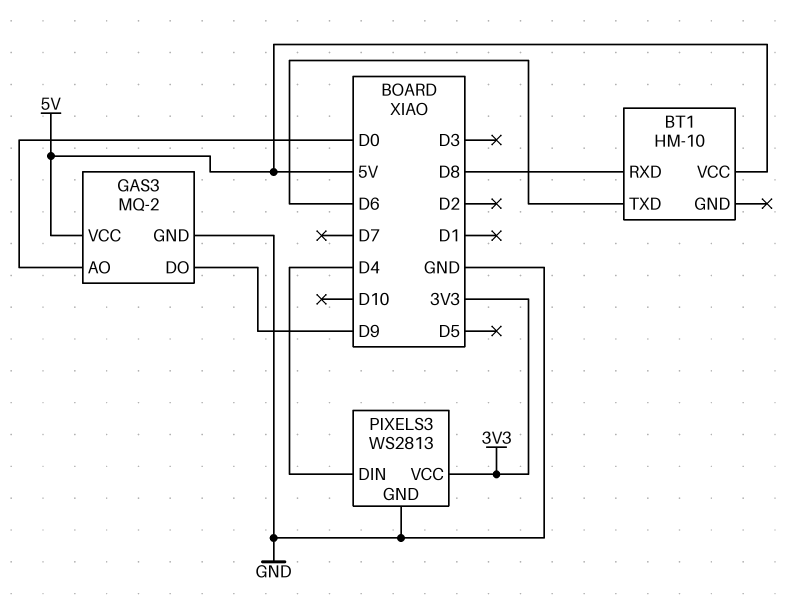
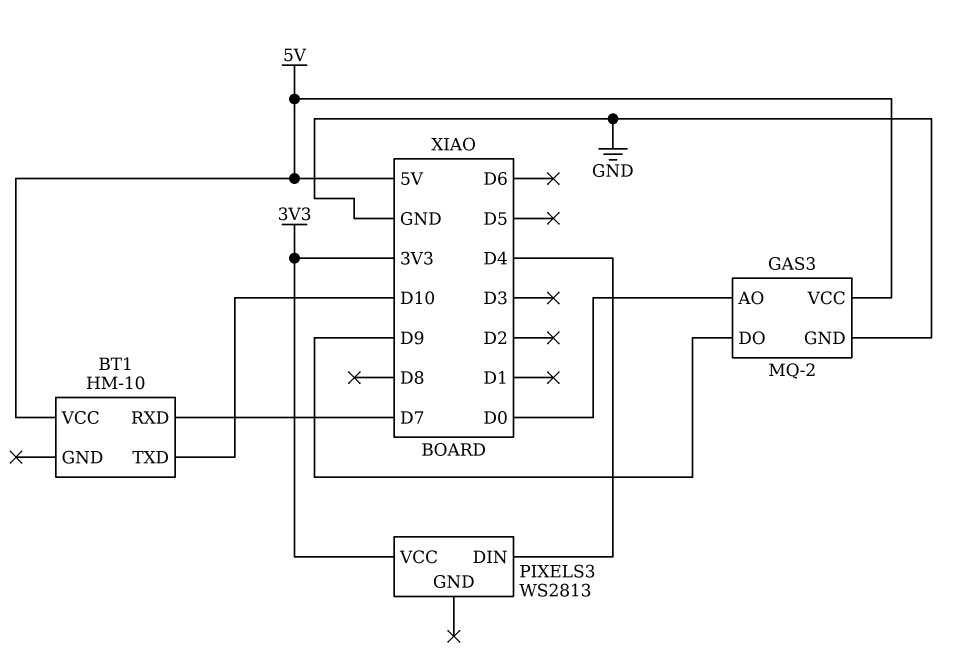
BT1 pin RXD: D8 -> D7
BT1 pin TXD: D6 -> D10
PIXELS3 pin GND: GND -> none

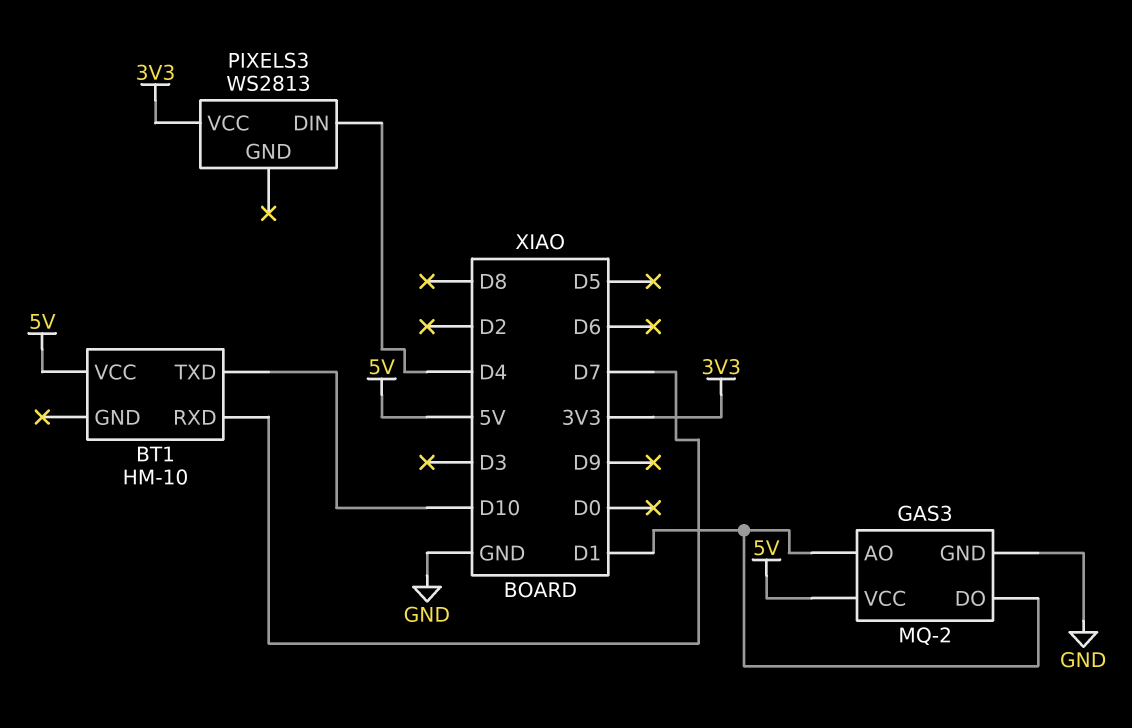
GAS3 pin AO: D0 -> D1
GAS3 pin DO: D9 -> D1

